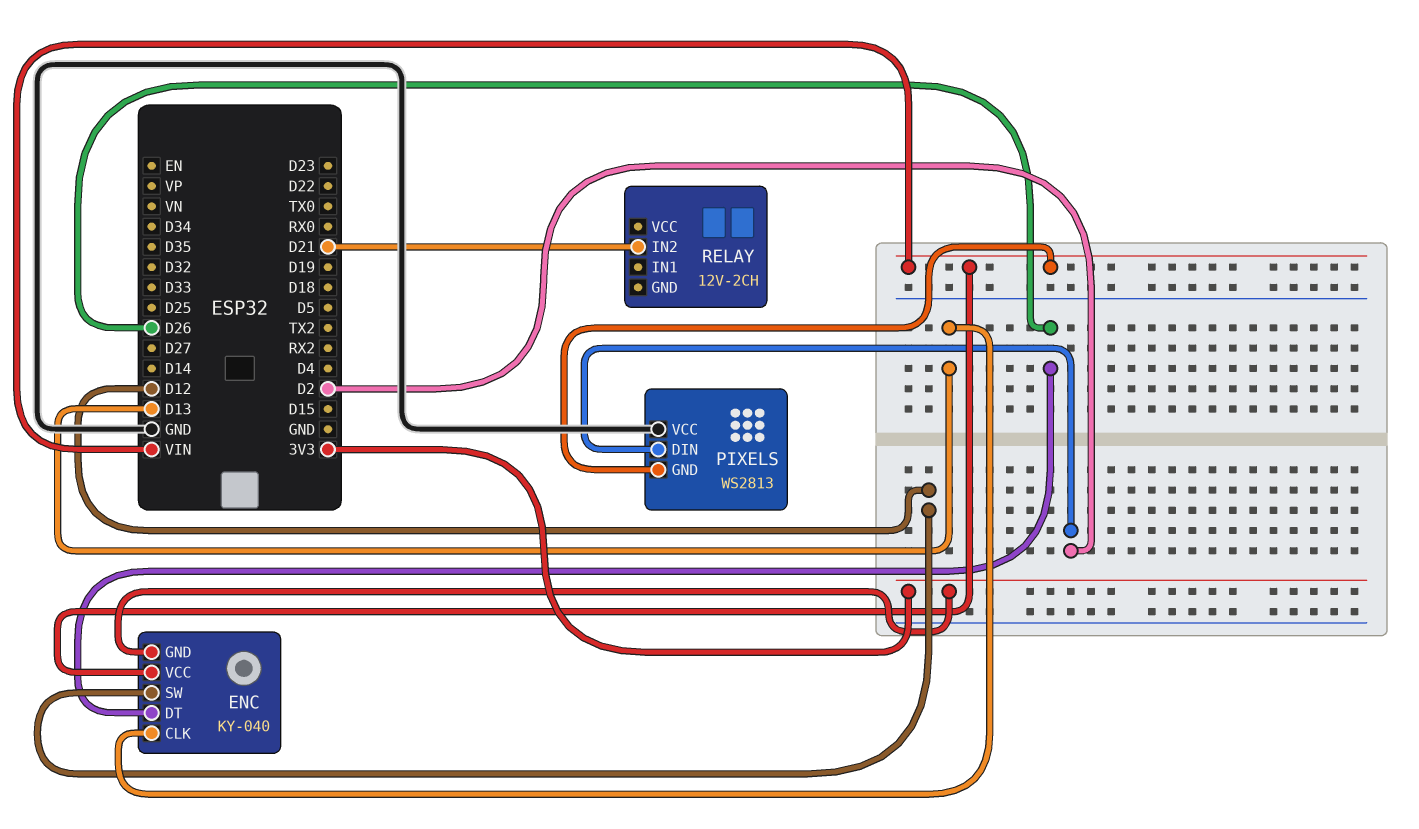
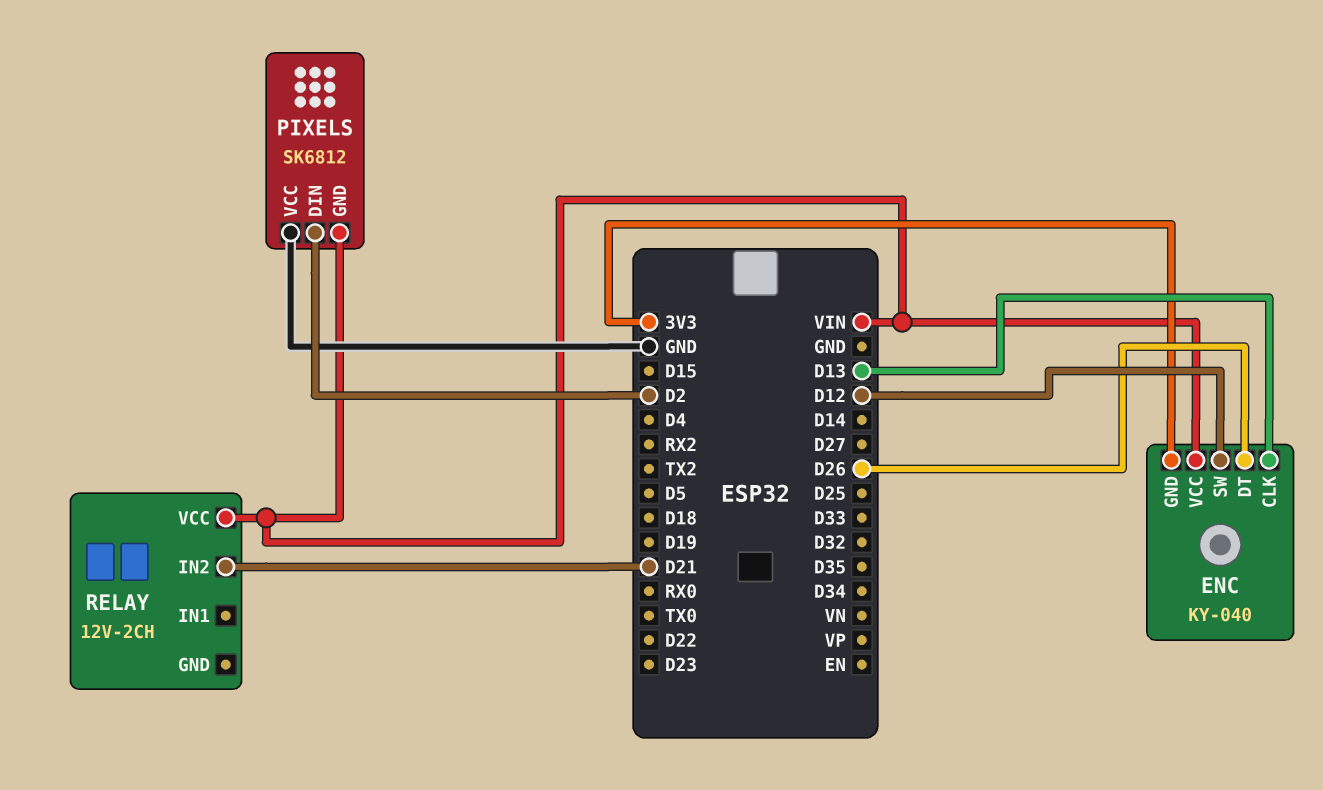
PIXELS: WS2813 -> SK6812
RELAY pin VCC: none -> VIN

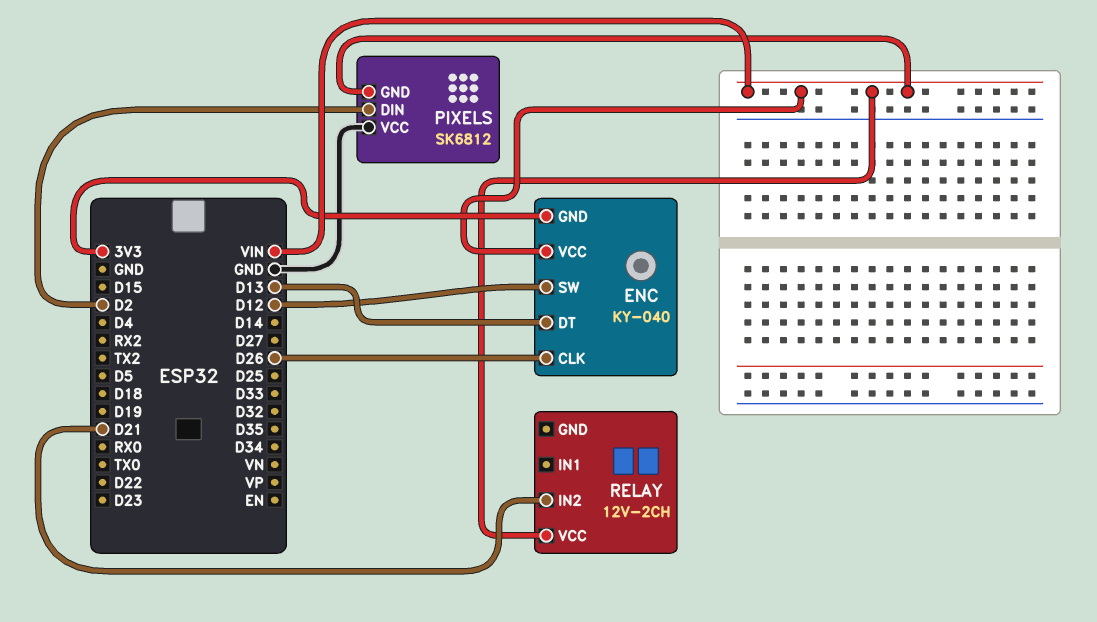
ENC pin CLK: D13 -> D26
ENC pin DT: D26 -> D13

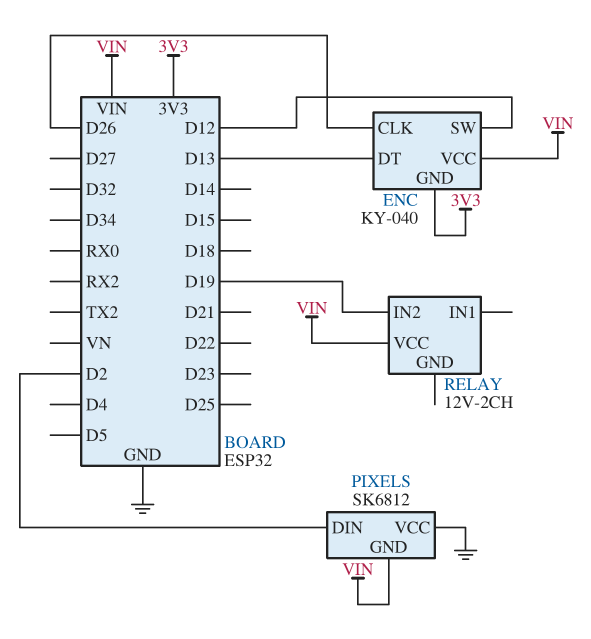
RELAY pin IN2: D21 -> D19

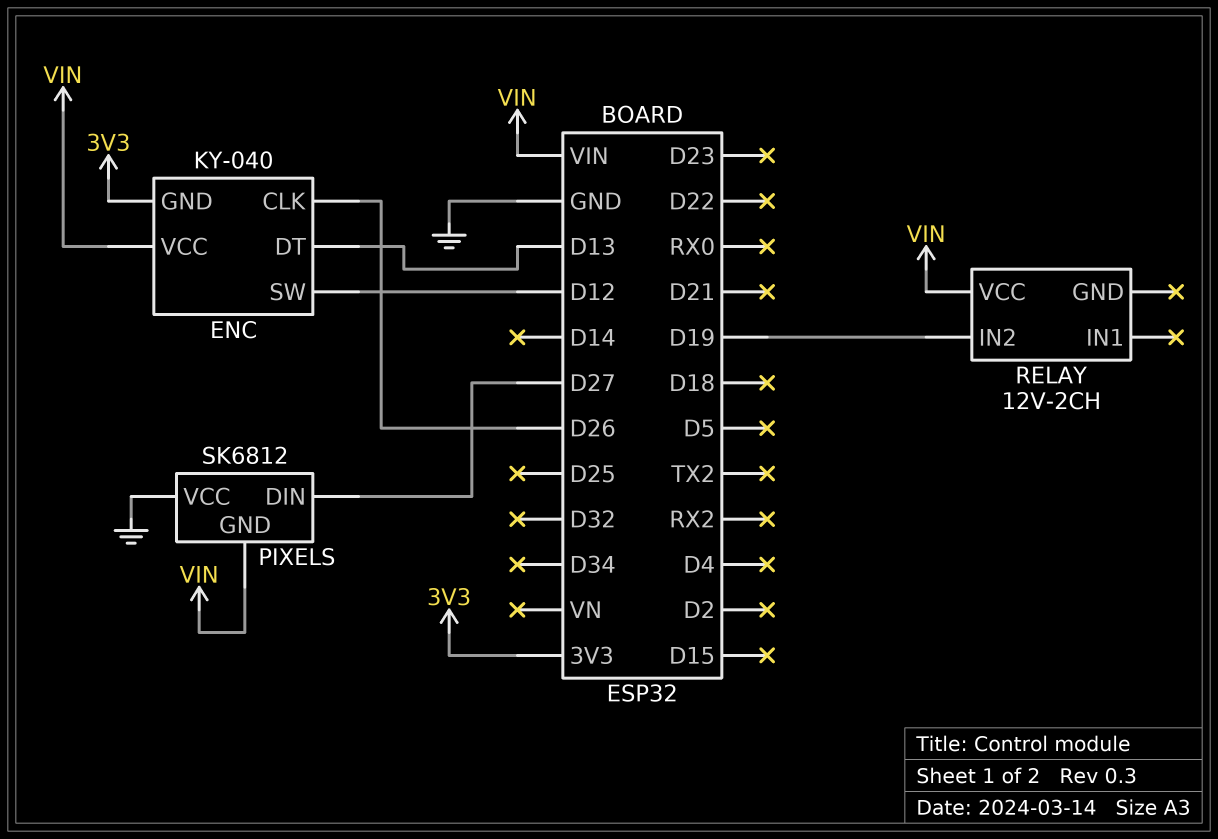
PIXELS pin DIN: D2 -> D27

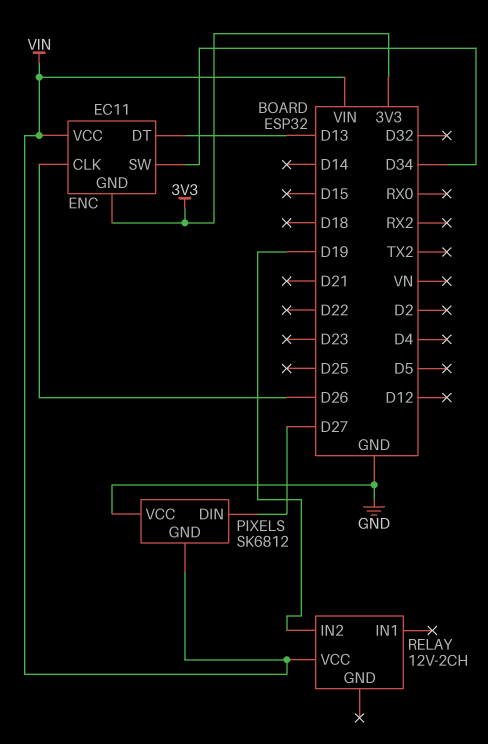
ENC: KY-040 -> EC11
ENC pin SW: D12 -> D34

